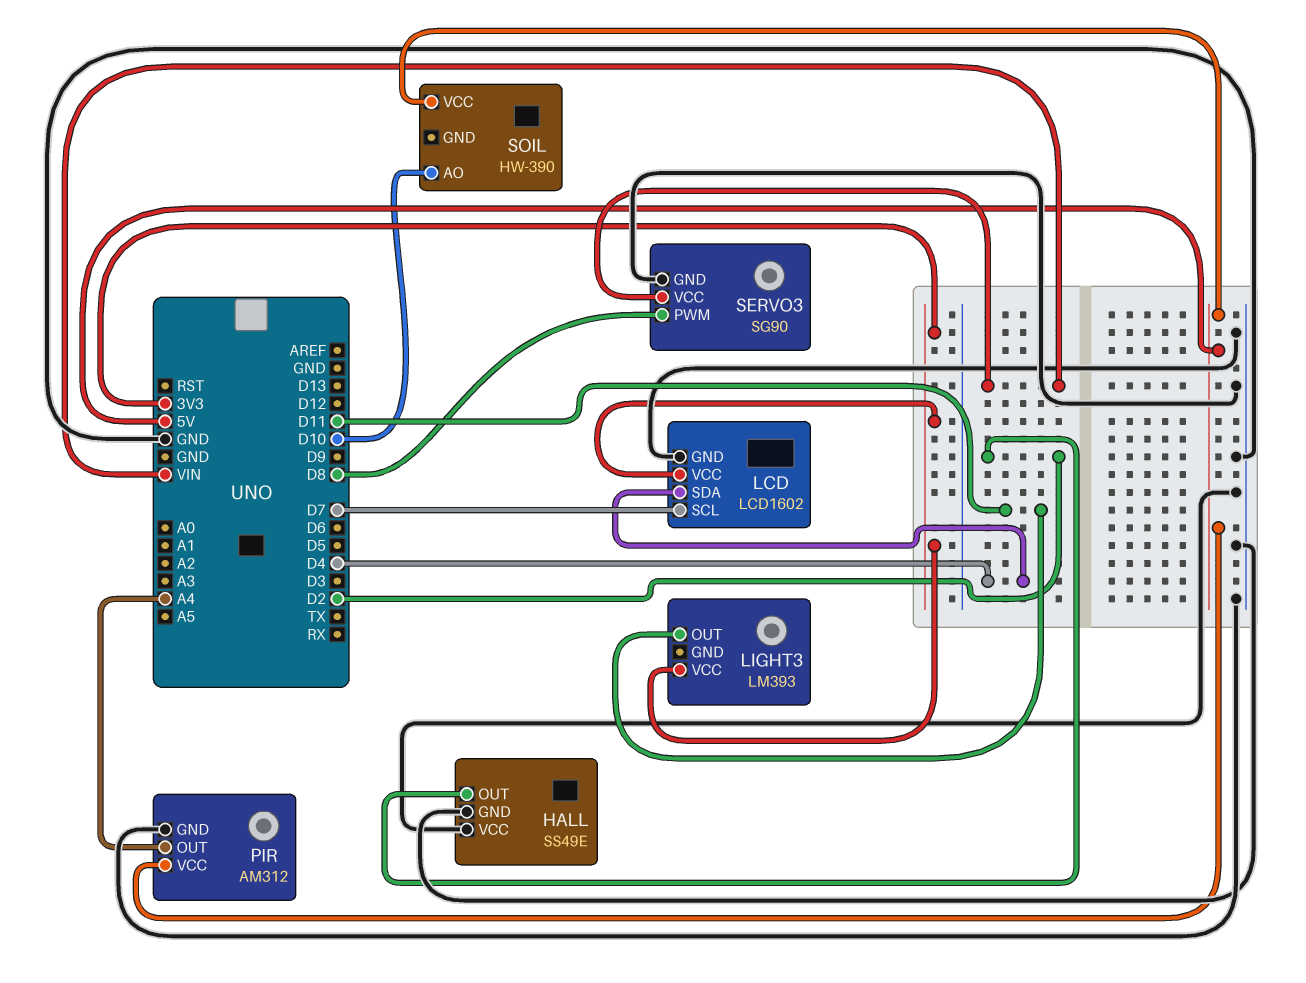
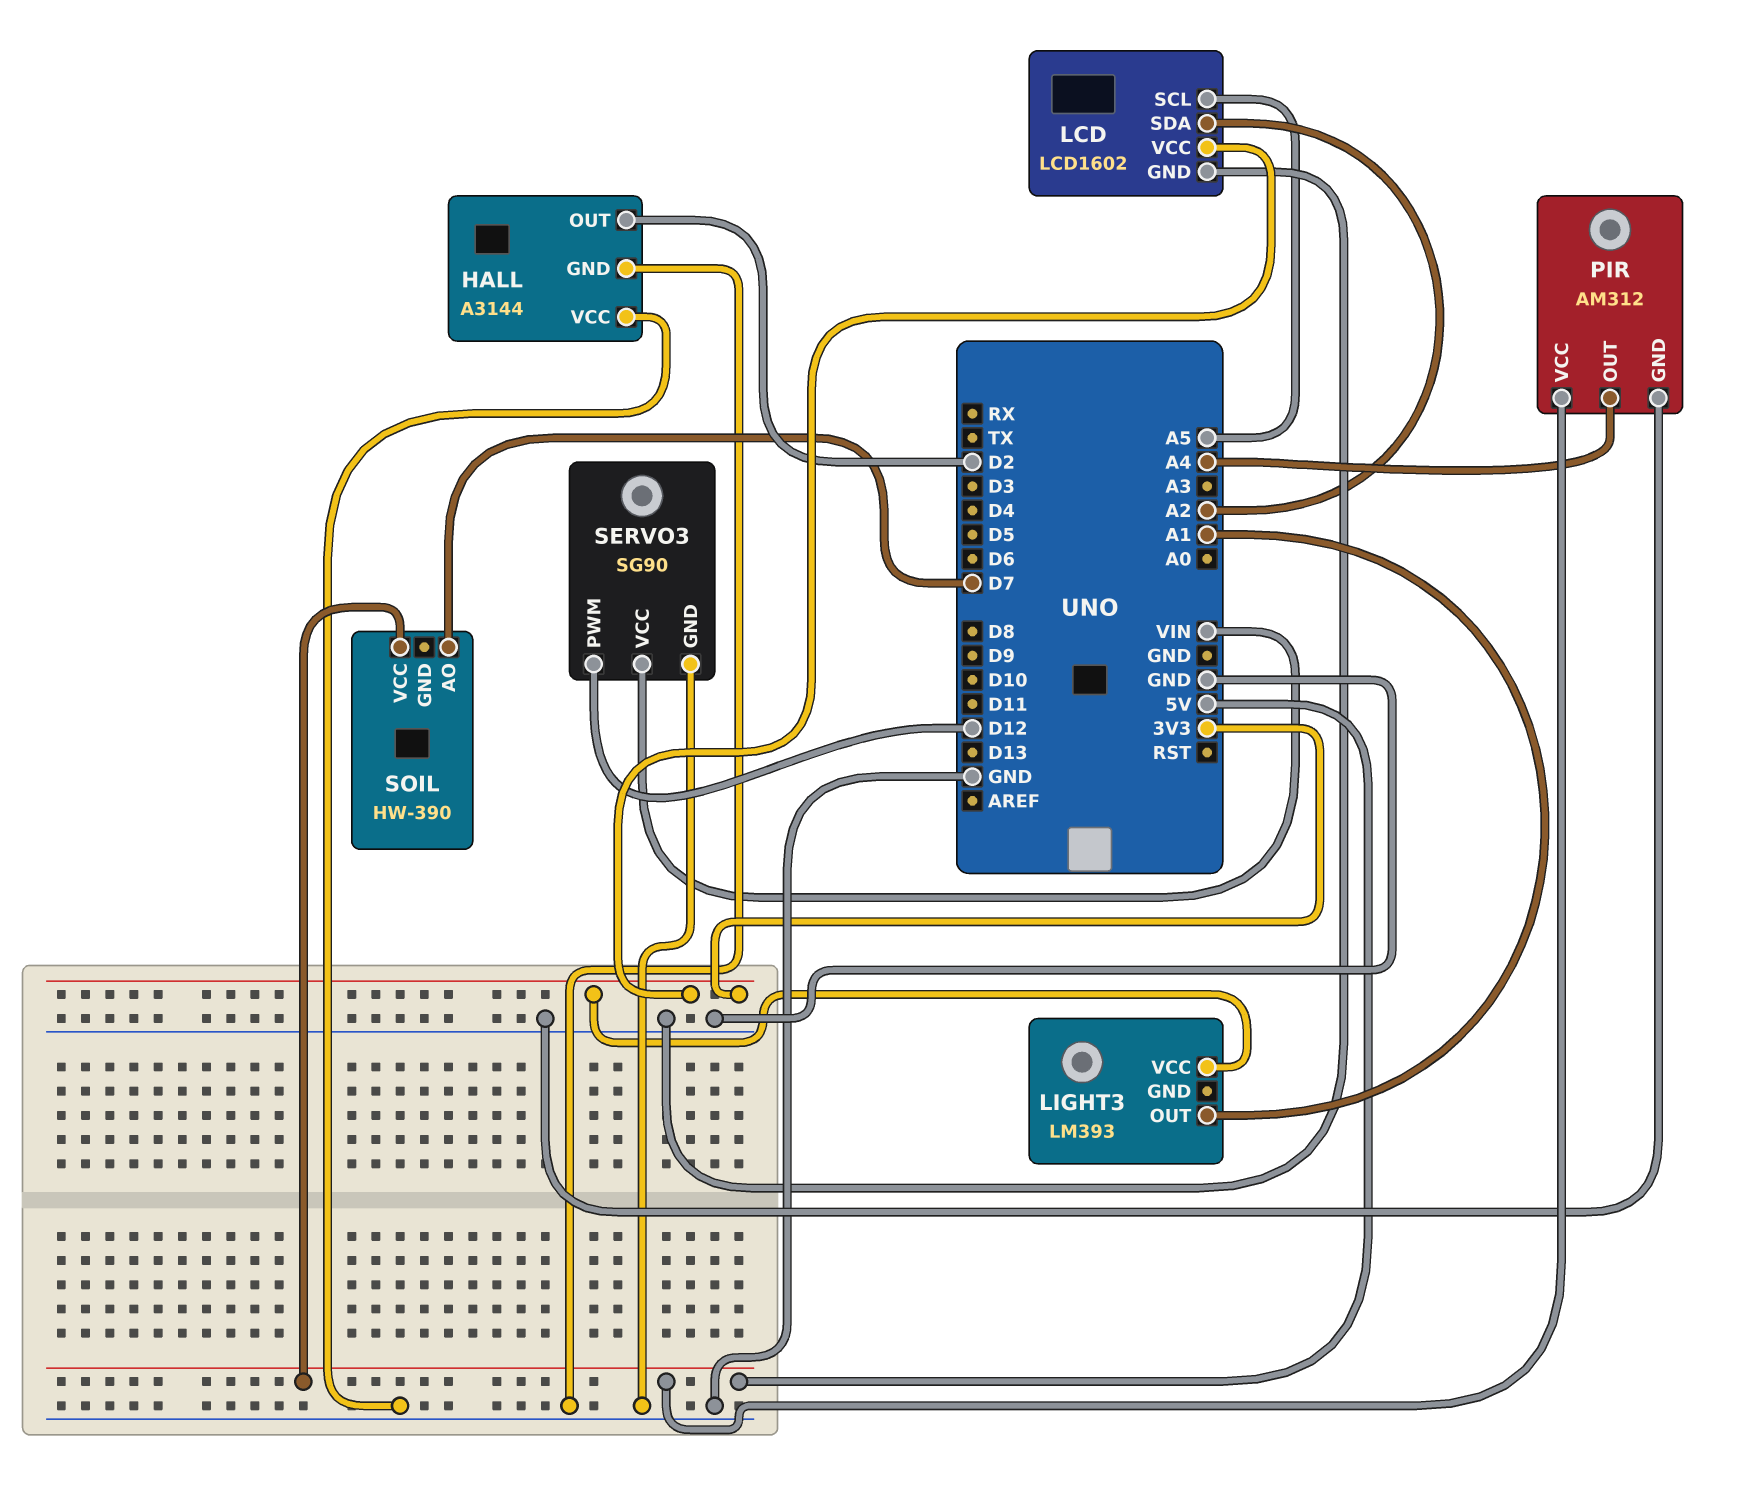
HALL: SS49E -> A3144
LCD pin SCL: D7 -> A5
LCD pin SDA: D4 -> A2
LIGHT3 pin OUT: D11 -> A1
SERVO3 pin PWM: D8 -> D12
SOIL pin AO: D10 -> D7

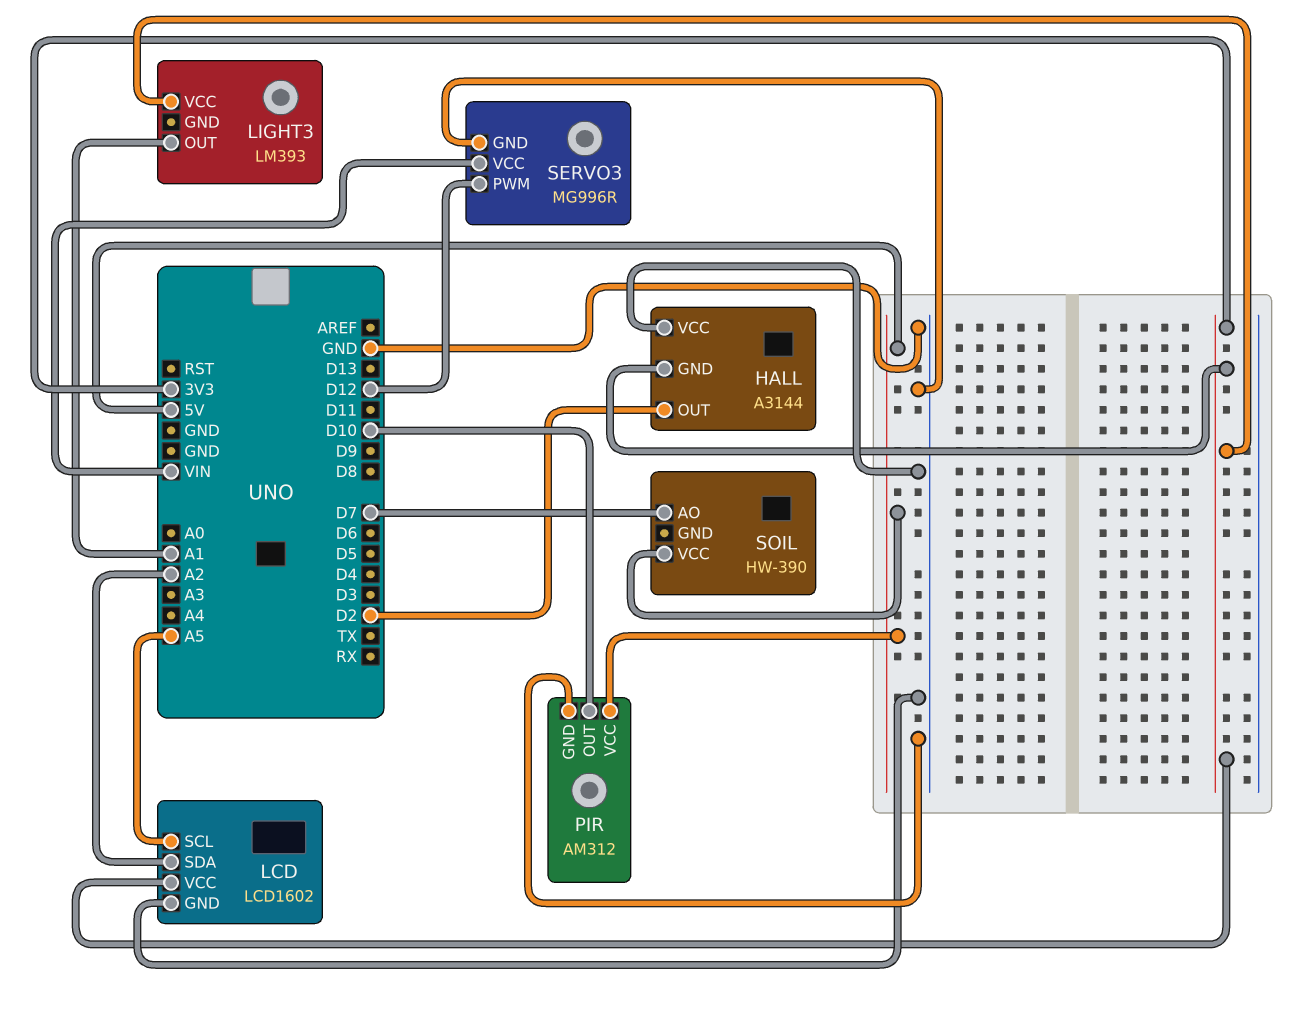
HALL pin GND: GND -> 3V3
PIR pin OUT: A4 -> D10
SERVO3: SG90 -> MG996R

